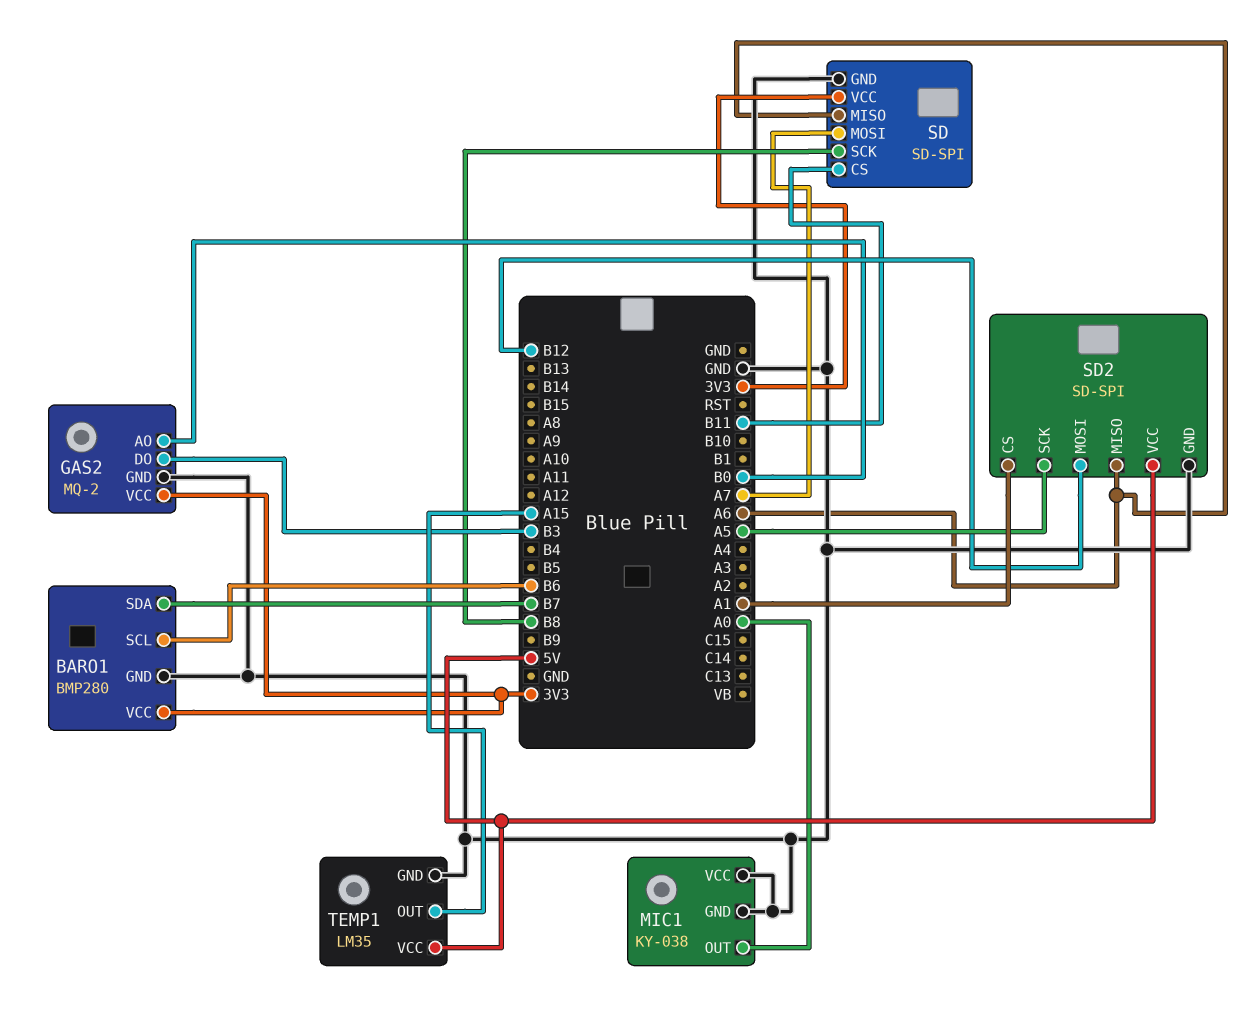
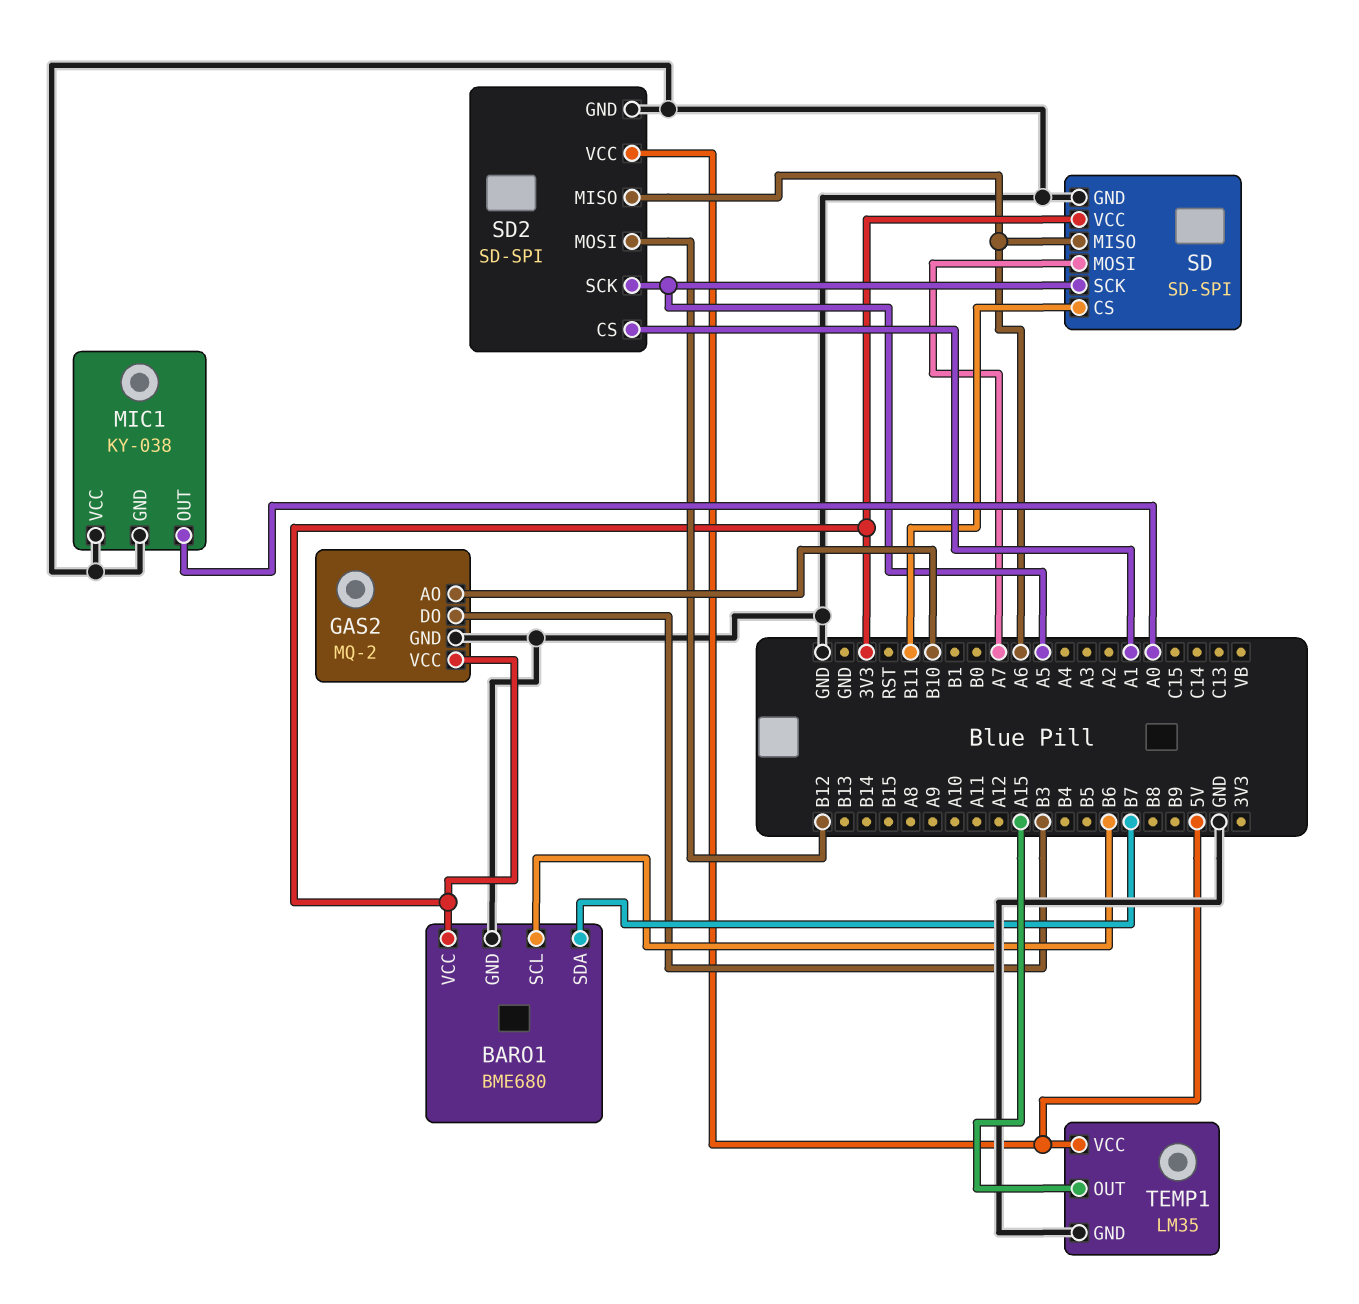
BARO1: BMP280 -> BME680
GAS2 pin AO: B0 -> B10
SD pin SCK: B8 -> A5

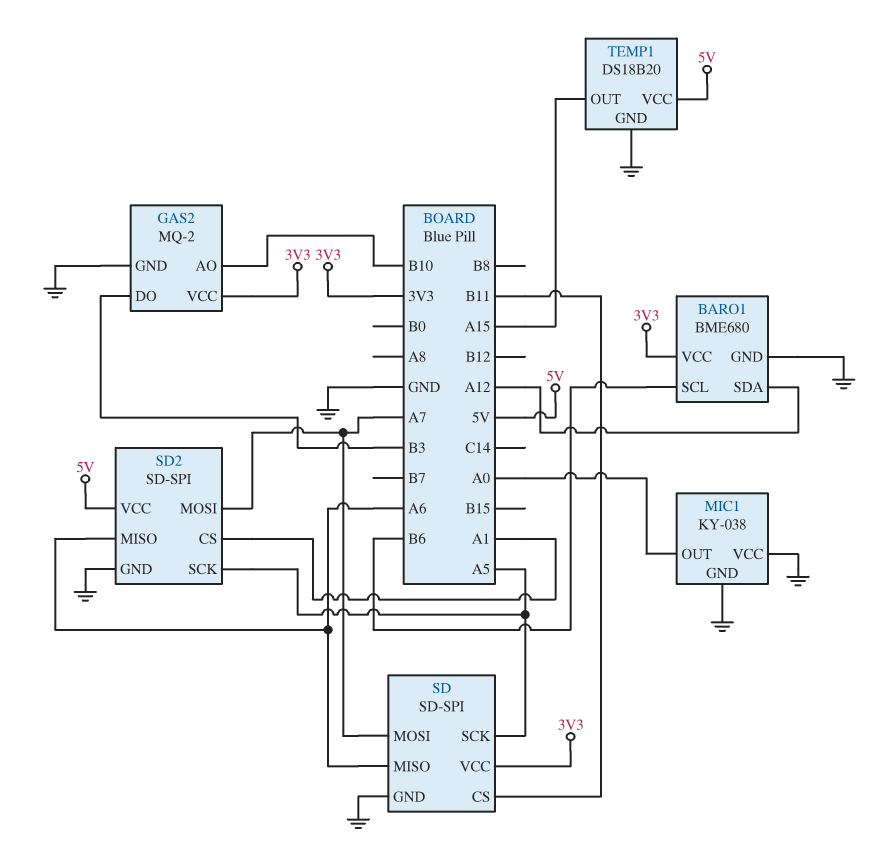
BARO1 pin SDA: B7 -> A12
SD2 pin MOSI: B12 -> A7
TEMP1: LM35 -> DS18B20

